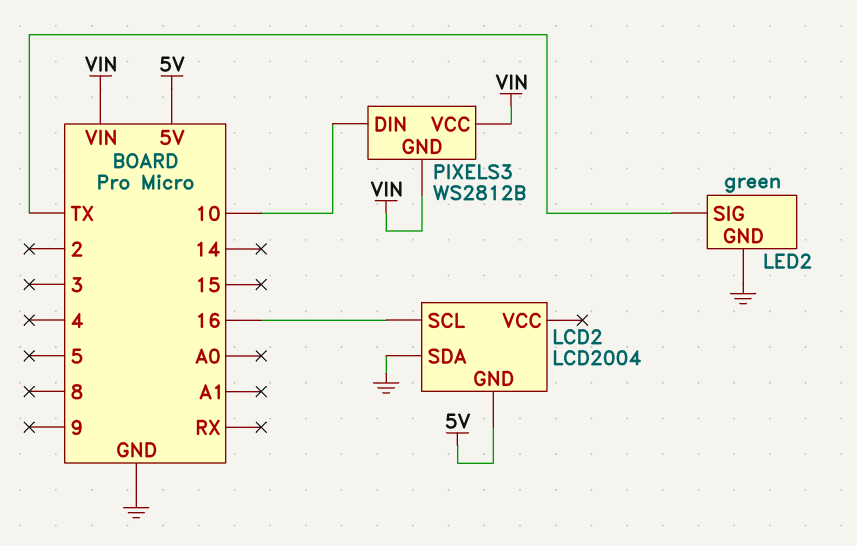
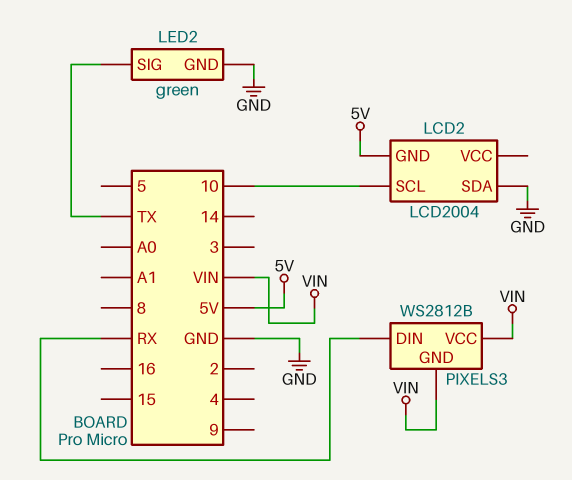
LCD2 pin SCL: 16 -> 10
PIXELS3 pin DIN: 10 -> RX

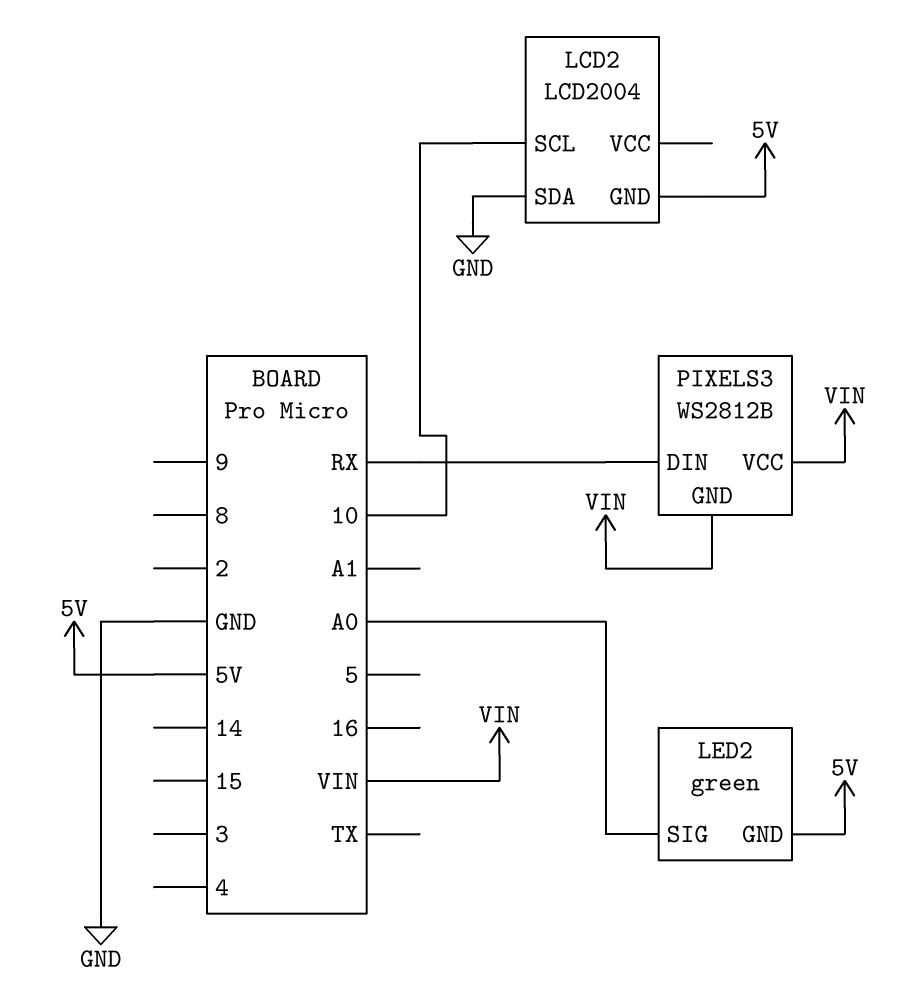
LED2 pin GND: GND -> 5V
LED2 pin SIG: TX -> A0

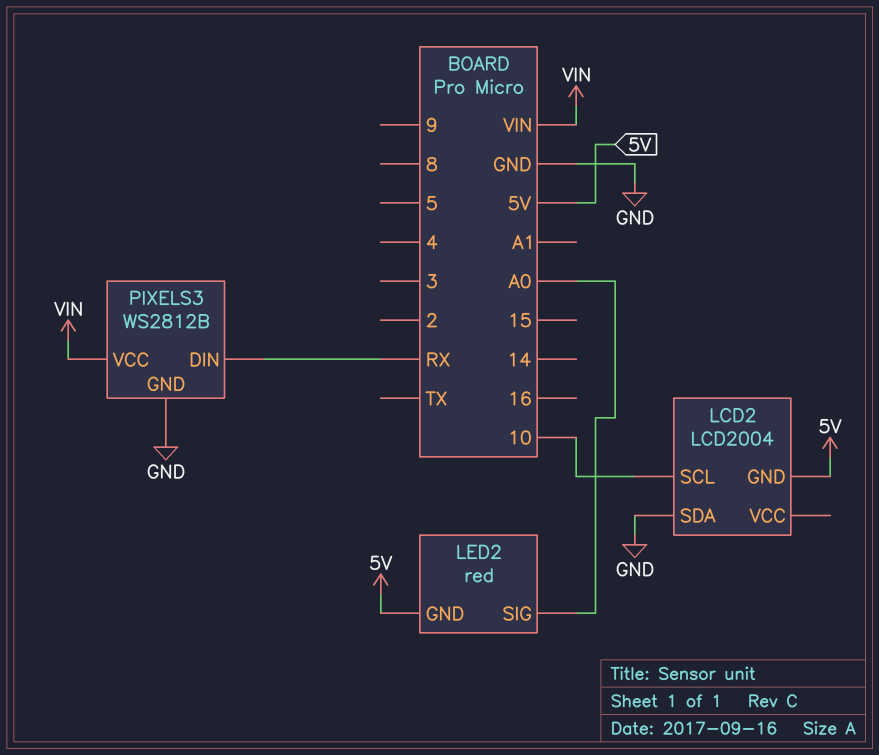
LED2: green -> red
PIXELS3 pin GND: VIN -> GND

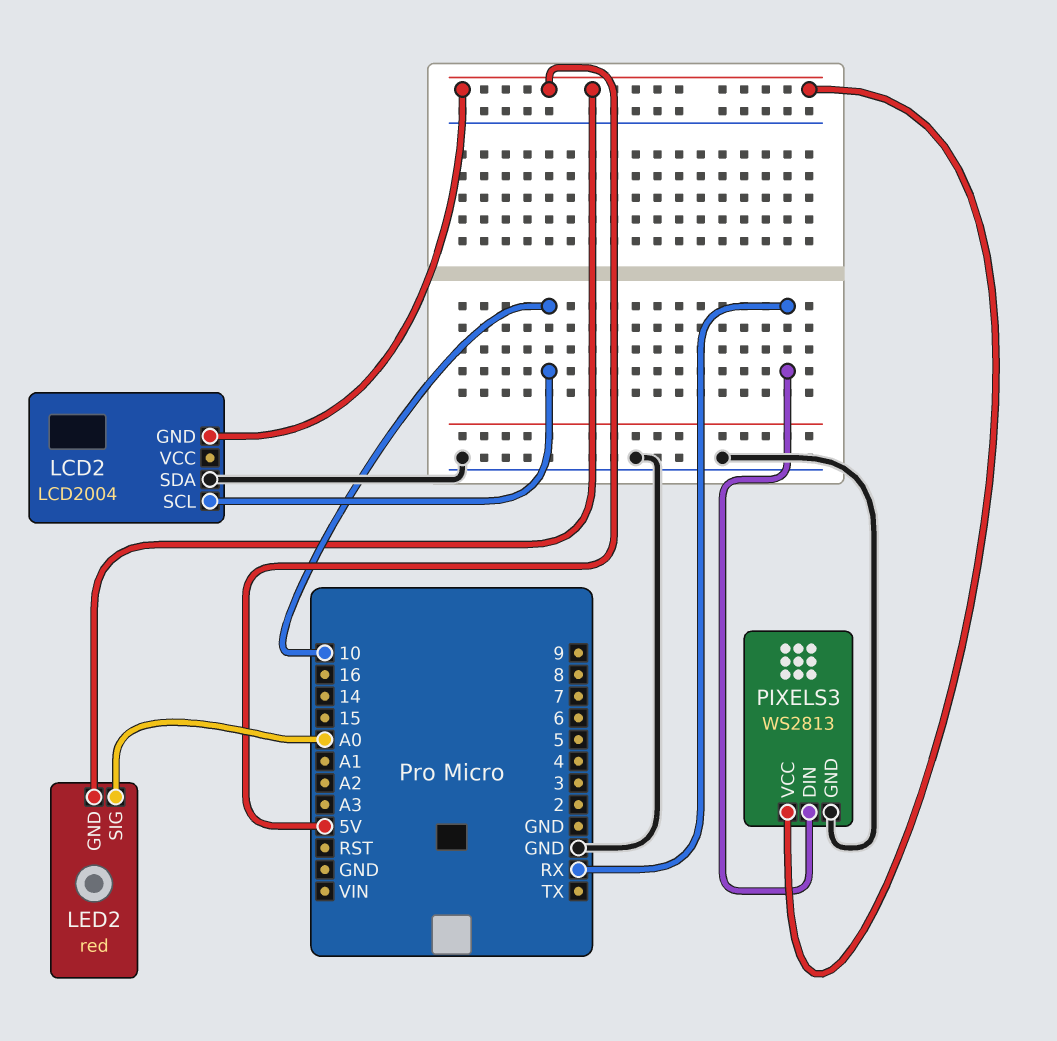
PIXELS3: WS2812B -> WS2813
PIXELS3 pin VCC: VIN -> 5V

